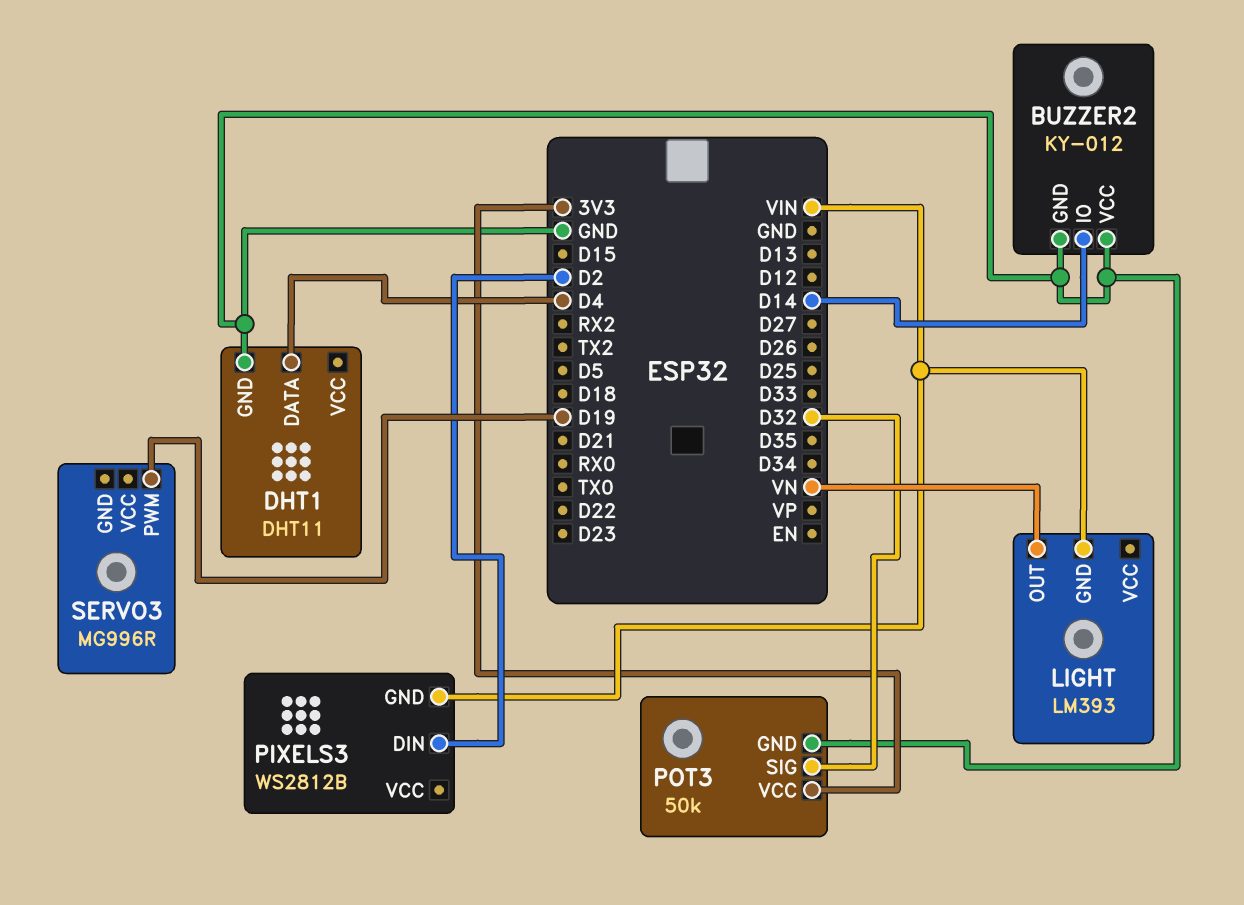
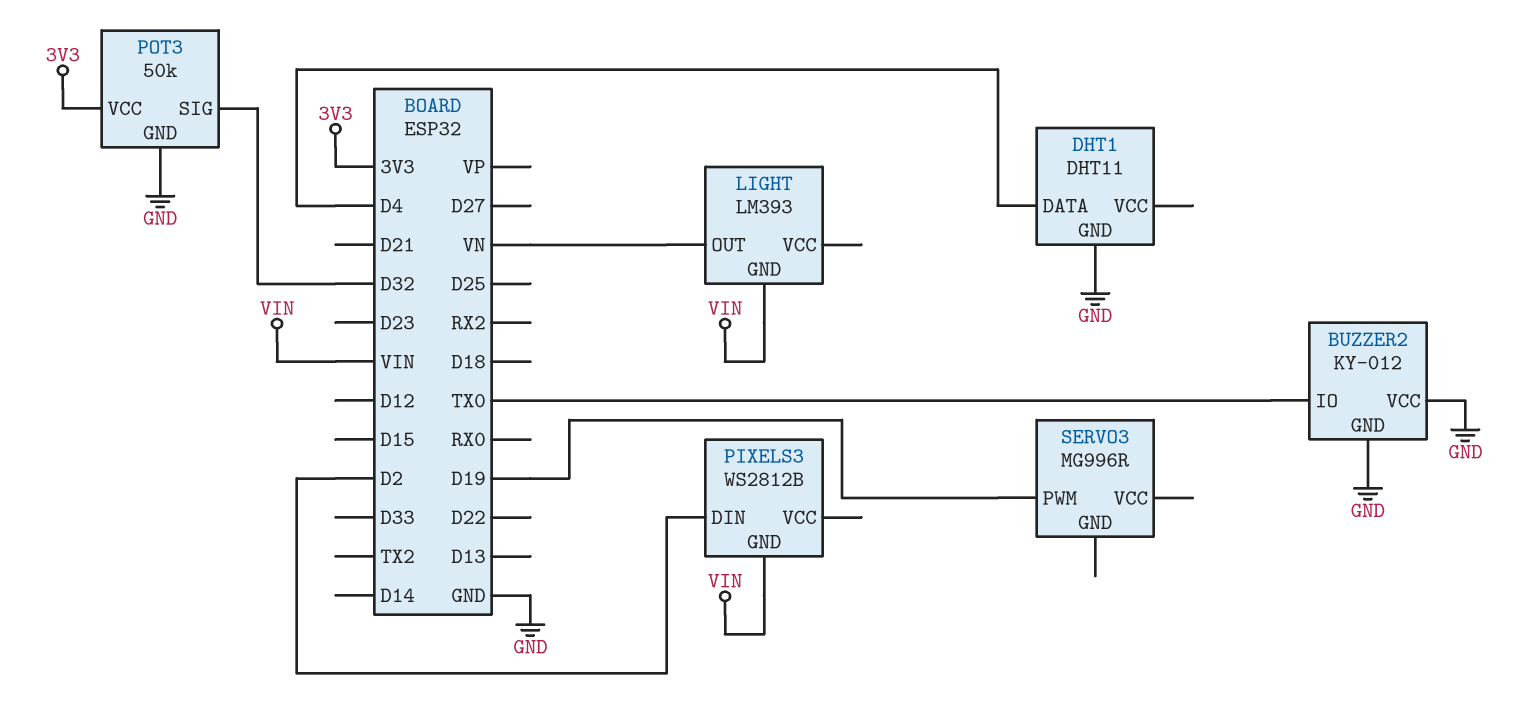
BUZZER2 pin IO: D14 -> TX0

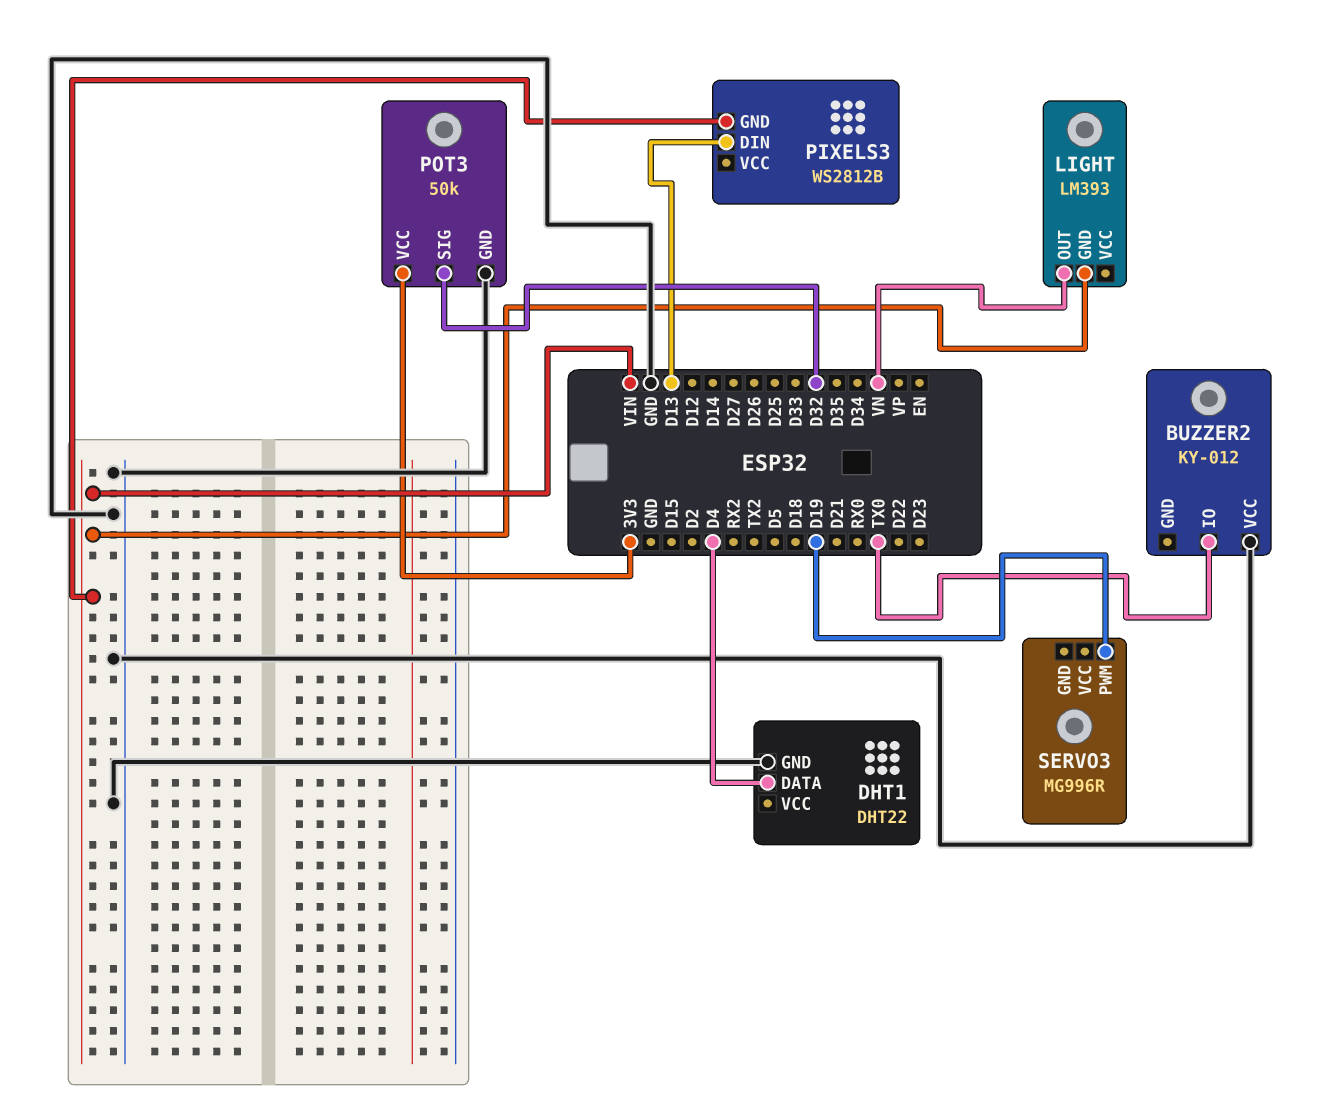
BUZZER2 pin GND: GND -> none
DHT1: DHT11 -> DHT22
PIXELS3 pin DIN: D2 -> D13

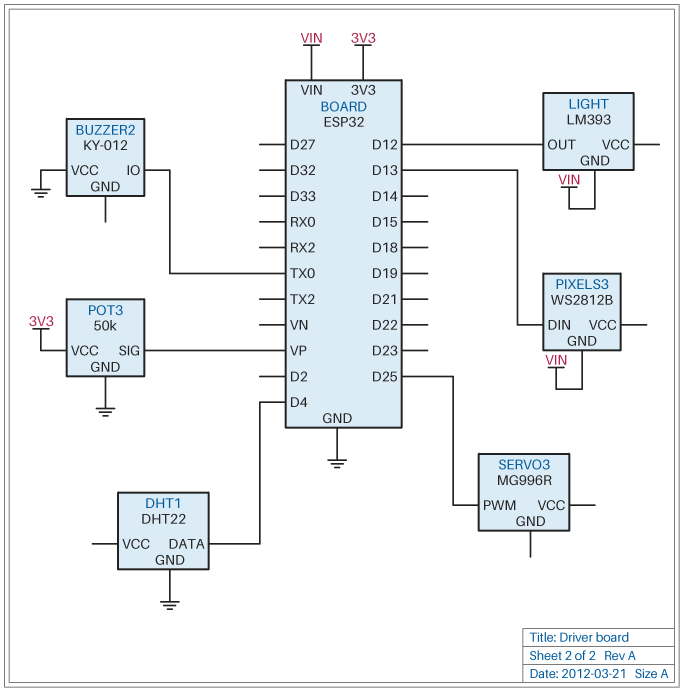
LIGHT pin OUT: VN -> D12
POT3 pin SIG: D32 -> VP
SERVO3 pin PWM: D19 -> D25

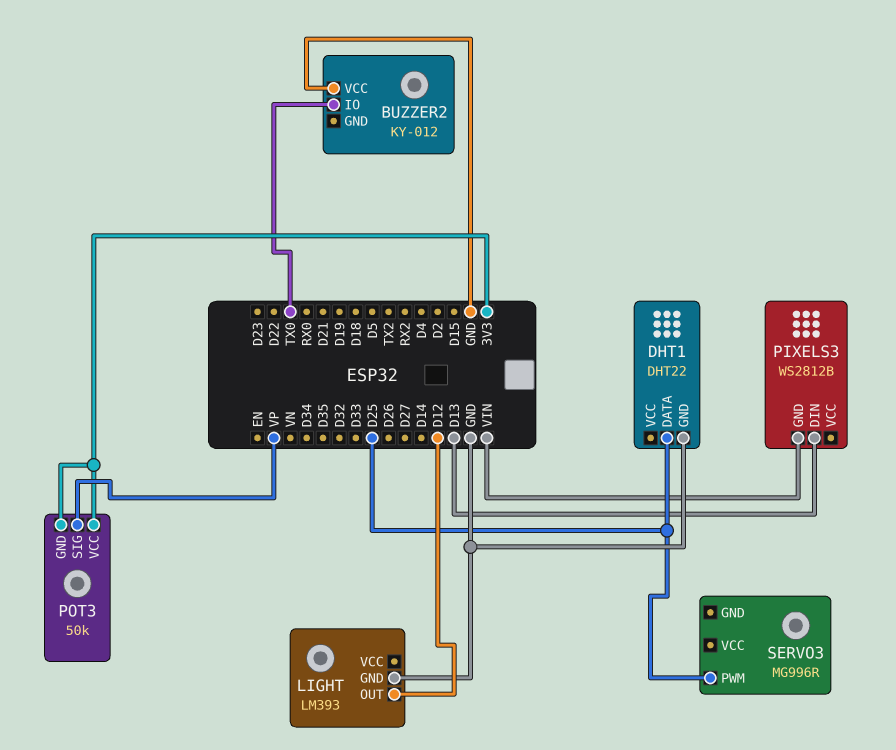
DHT1 pin DATA: D4 -> D25
LIGHT pin GND: VIN -> GND
POT3 pin GND: GND -> 3V3

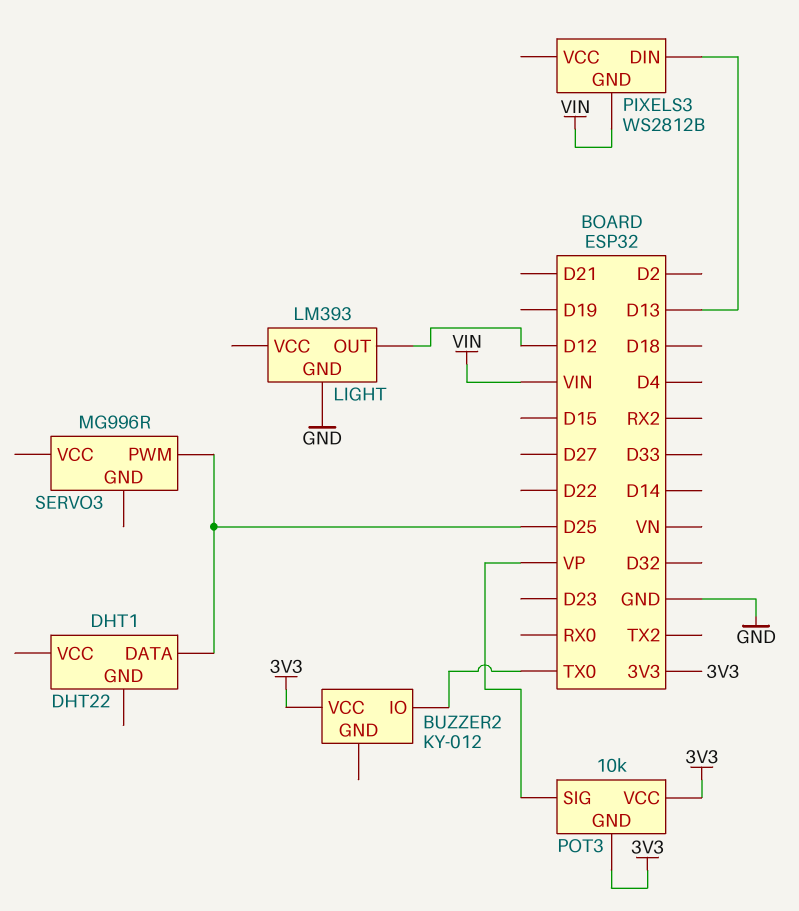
BUZZER2 pin VCC: GND -> 3V3
DHT1 pin GND: GND -> none
POT3: 50k -> 10k

